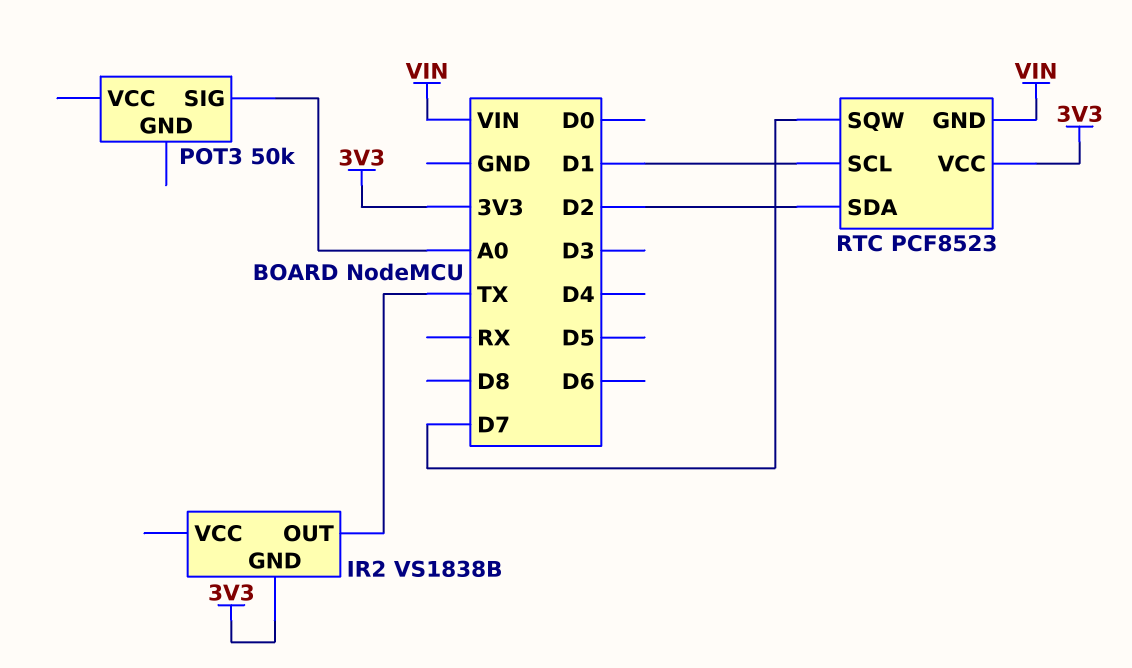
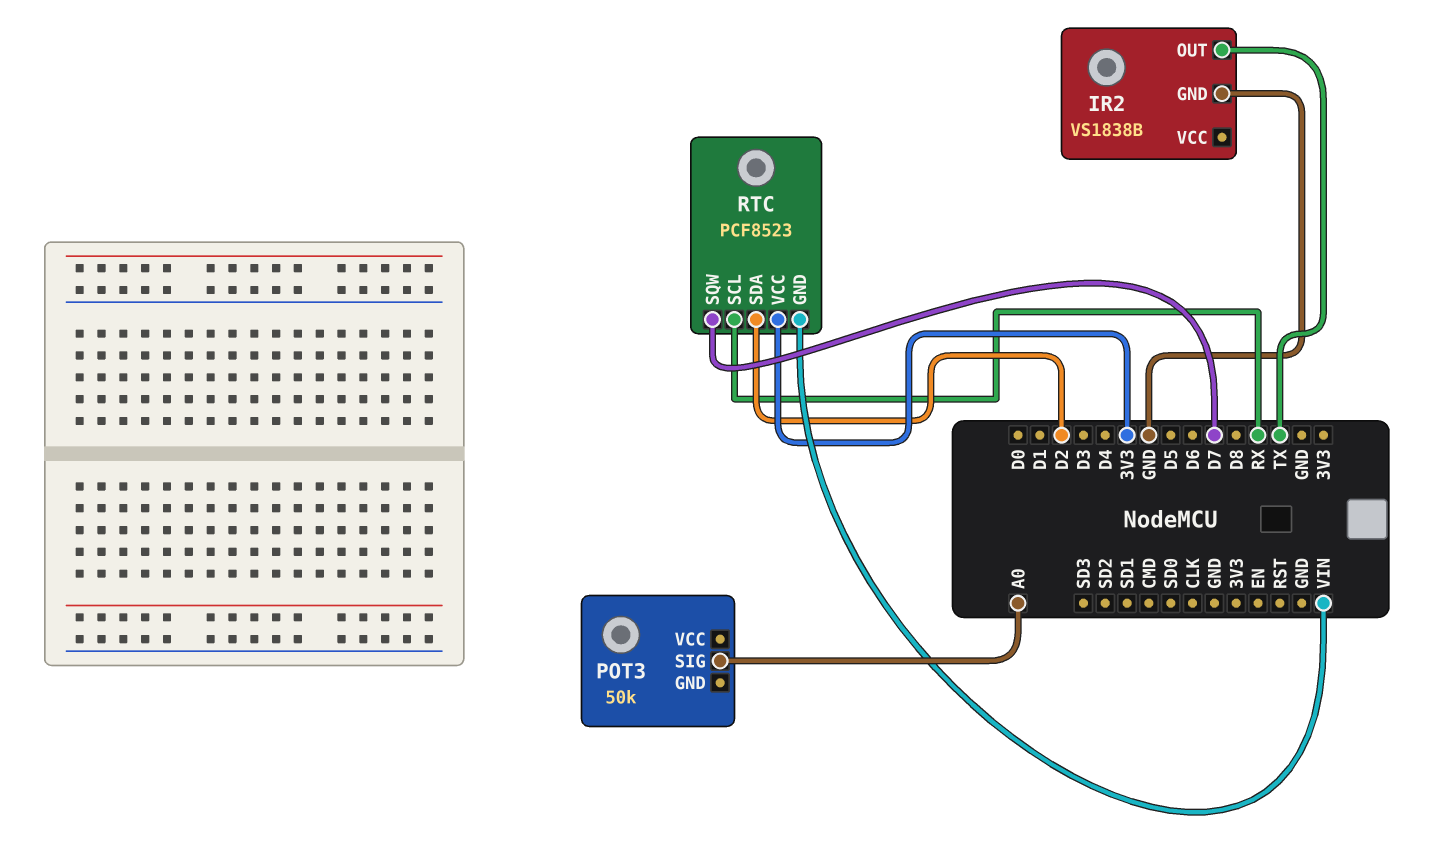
IR2 pin GND: 3V3 -> GND
RTC pin SCL: D1 -> RX

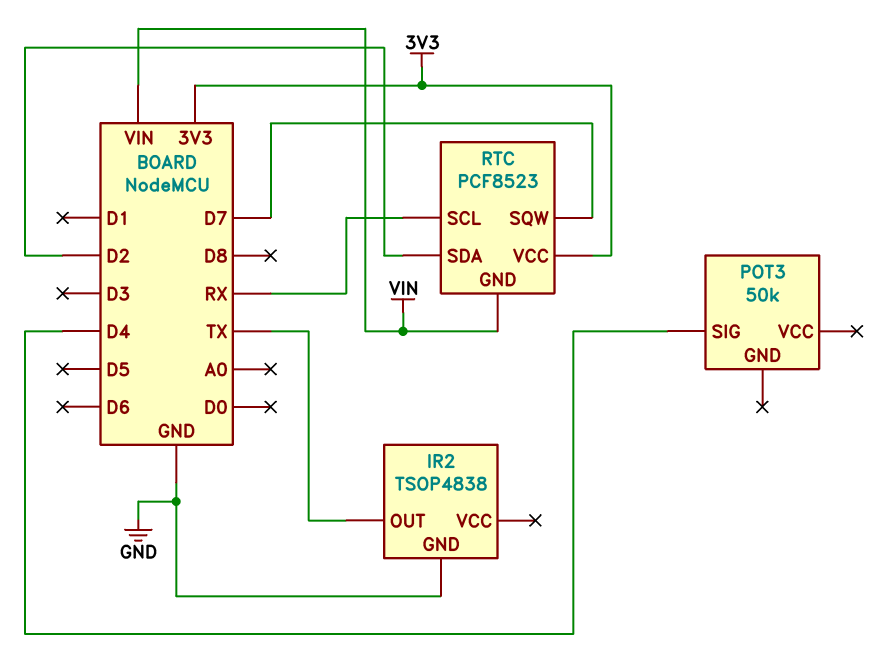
IR2: VS1838B -> TSOP4838
POT3 pin SIG: A0 -> D4

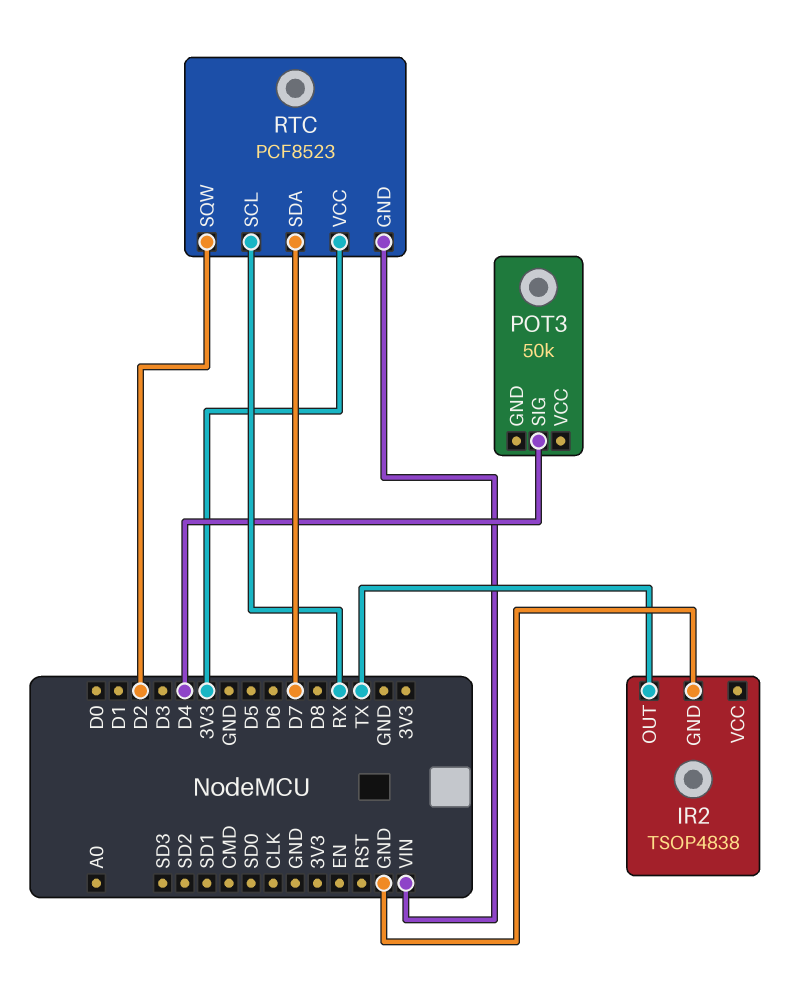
RTC pin SDA: D2 -> D7
RTC pin SQW: D7 -> D2

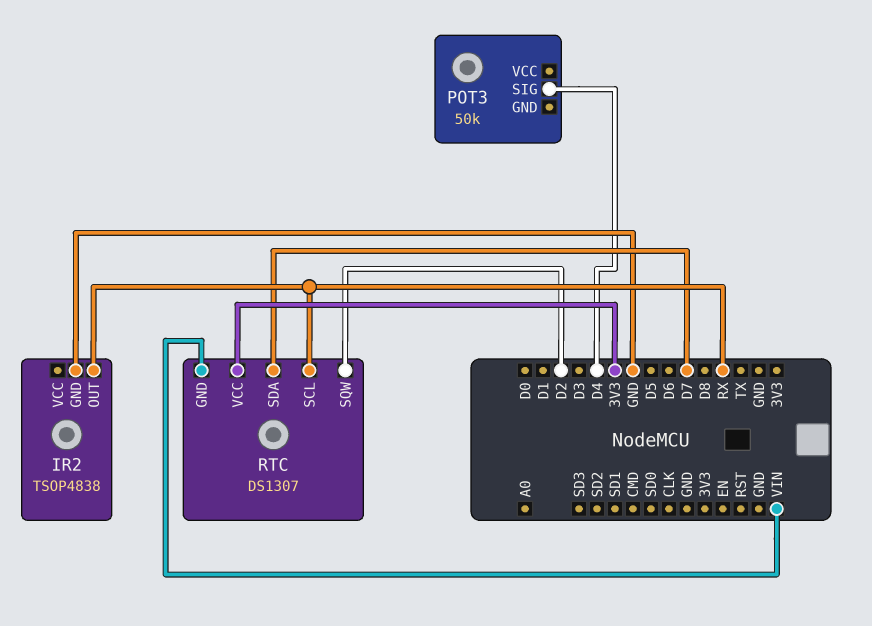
IR2 pin OUT: TX -> RX
RTC: PCF8523 -> DS1307

